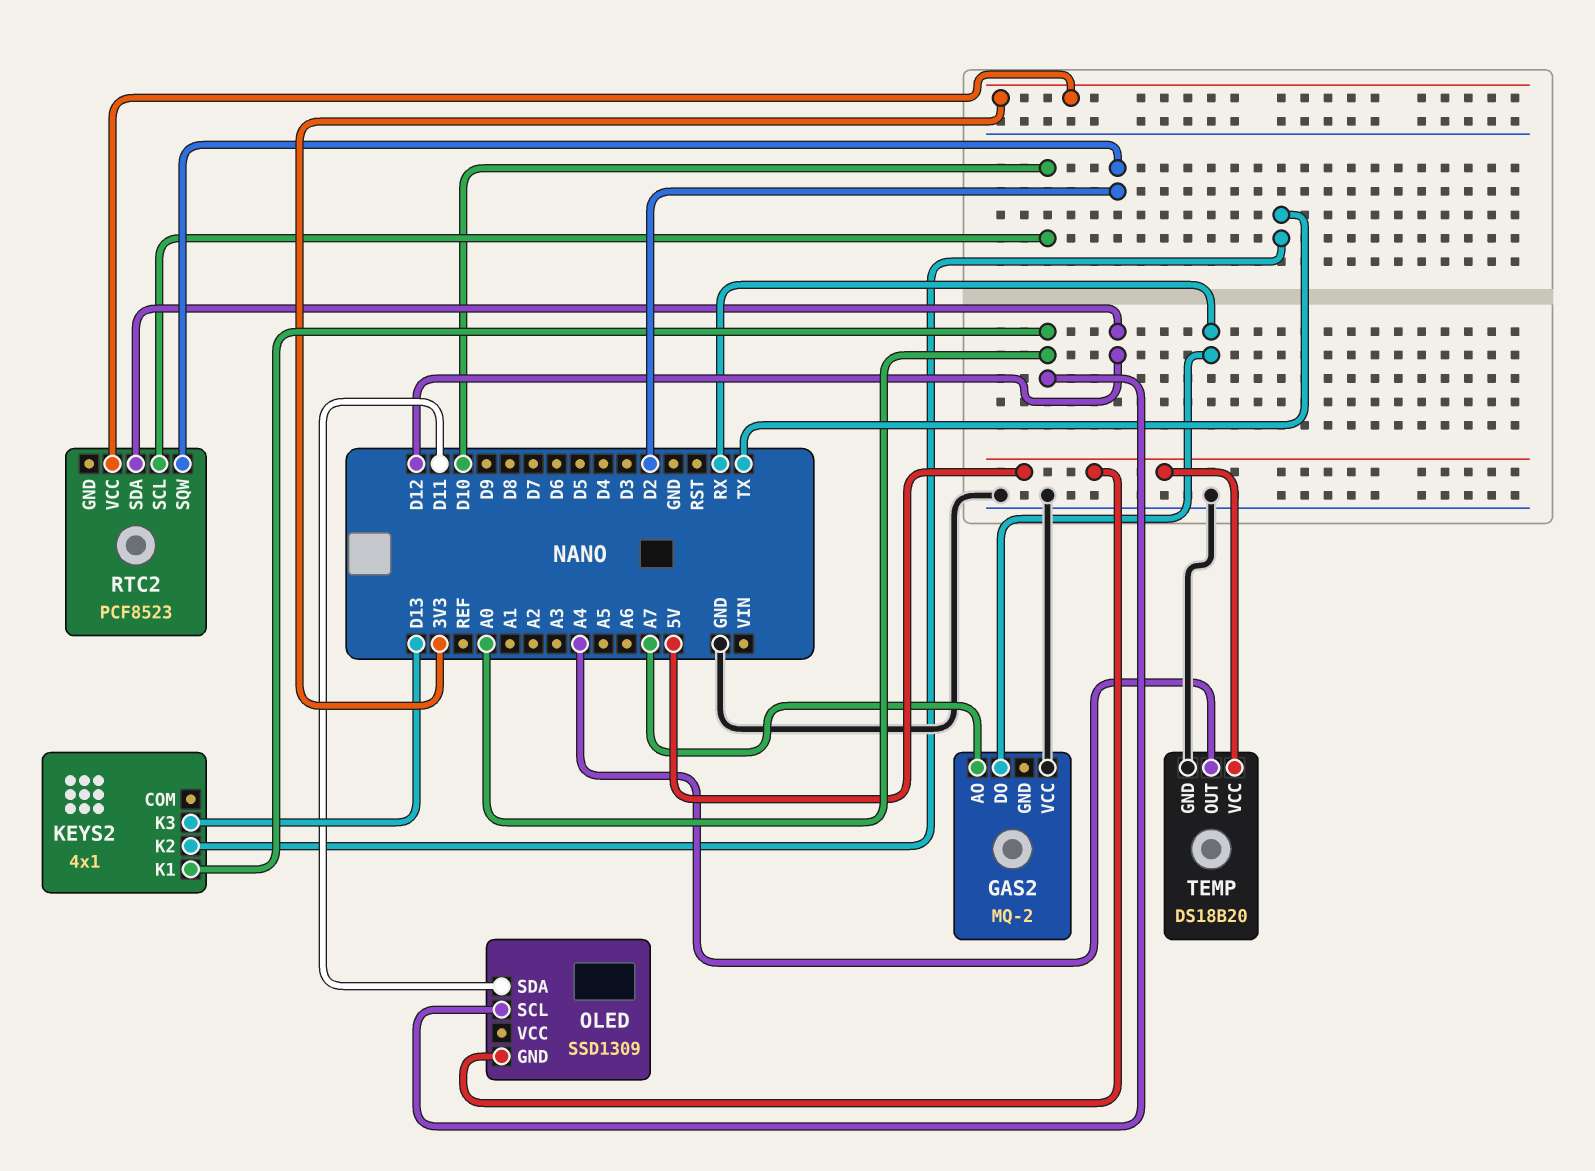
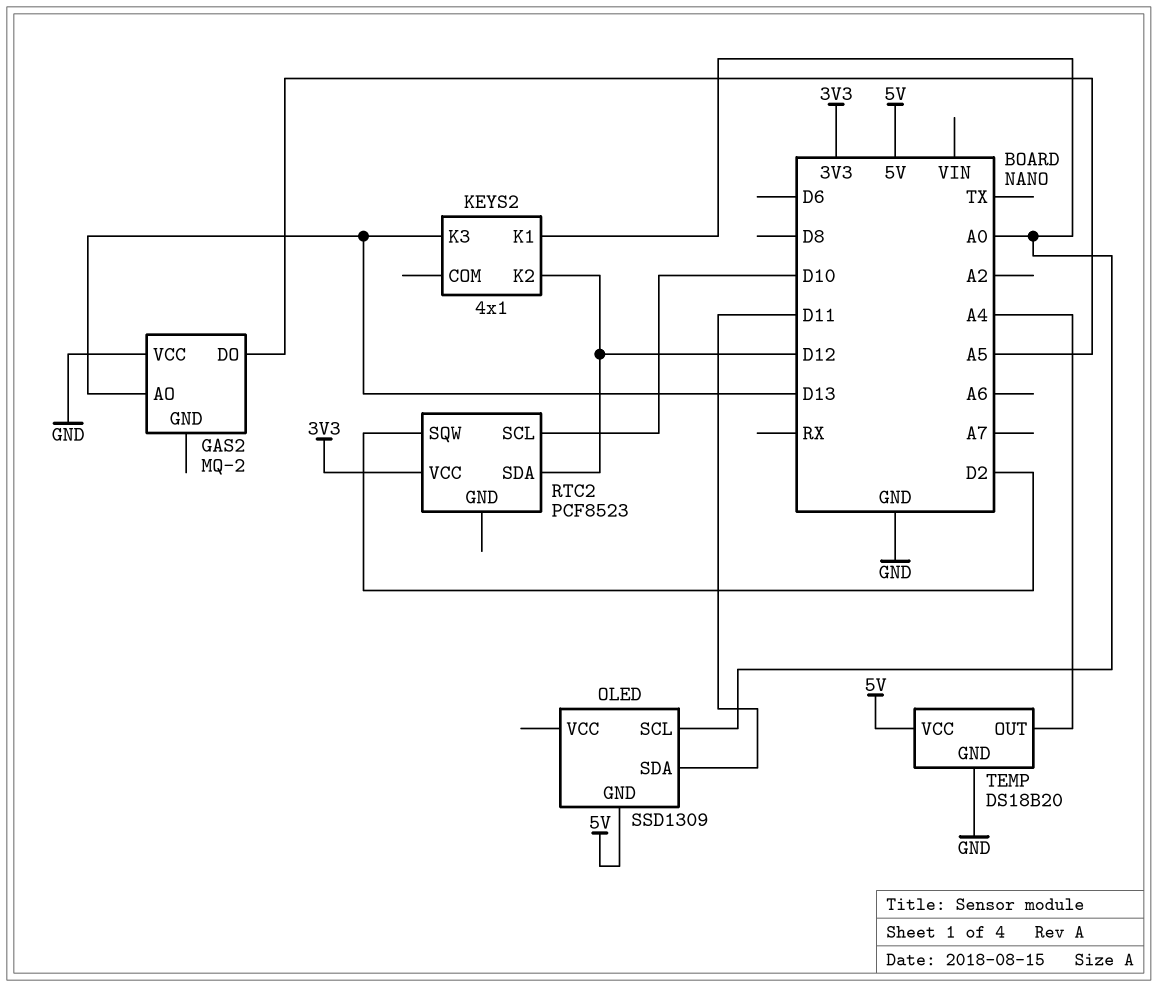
GAS2 pin AO: A7 -> D13
GAS2 pin DO: RX -> A5
KEYS2 pin K2: TX -> D12

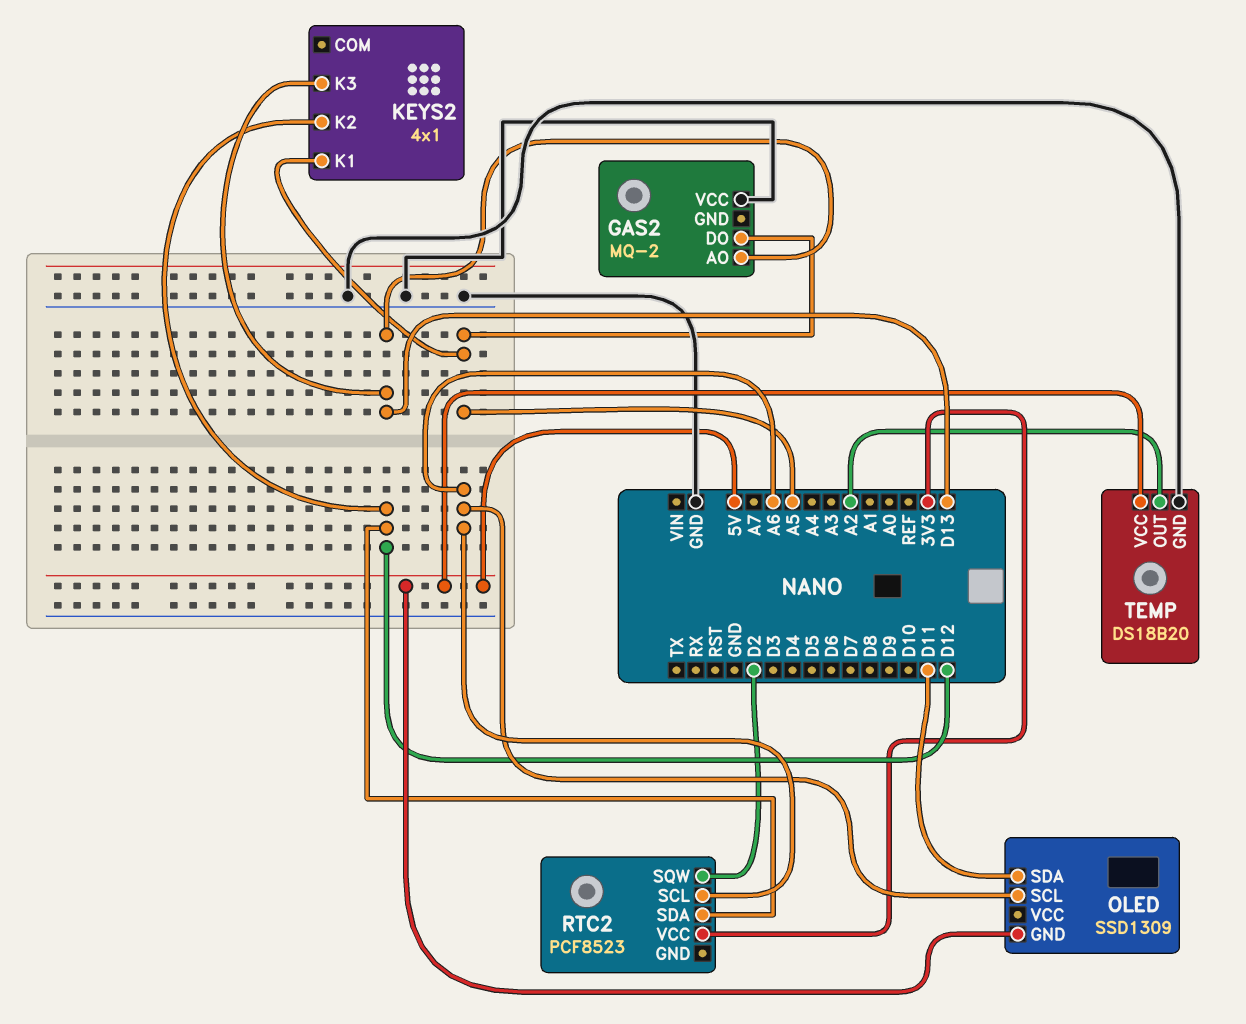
KEYS2 pin K1: A0 -> A5
OLED pin SCL: A0 -> A6
RTC2 pin SCL: D10 -> A6
TEMP pin OUT: A4 -> A2

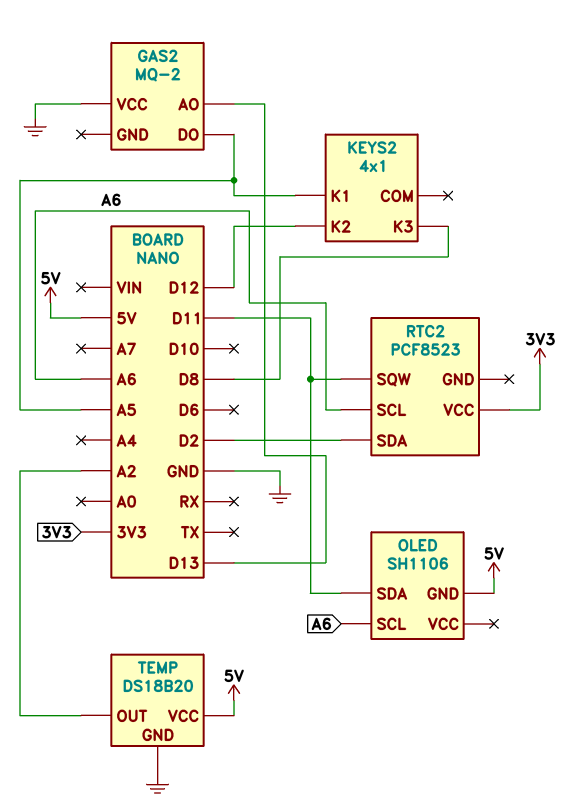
KEYS2 pin K3: D13 -> D8
OLED: SSD1309 -> SH1106
RTC2 pin SDA: D12 -> D2
RTC2 pin SQW: D2 -> D11

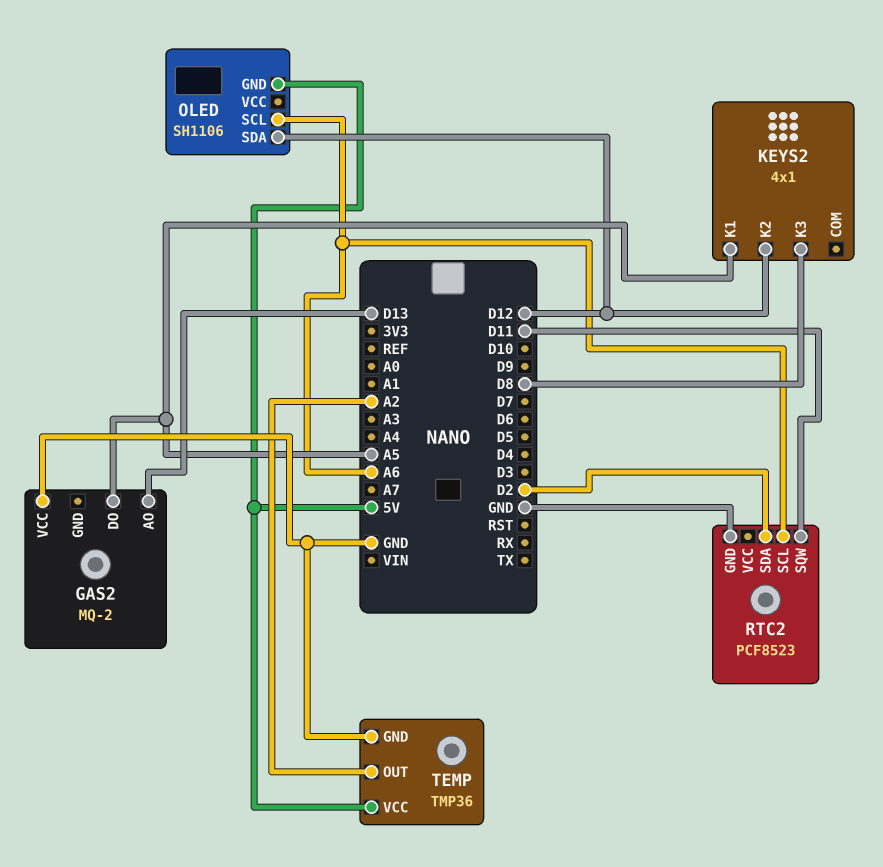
OLED pin SDA: D11 -> D12
RTC2 pin GND: none -> GND
RTC2 pin VCC: 3V3 -> none
TEMP: DS18B20 -> TMP36

